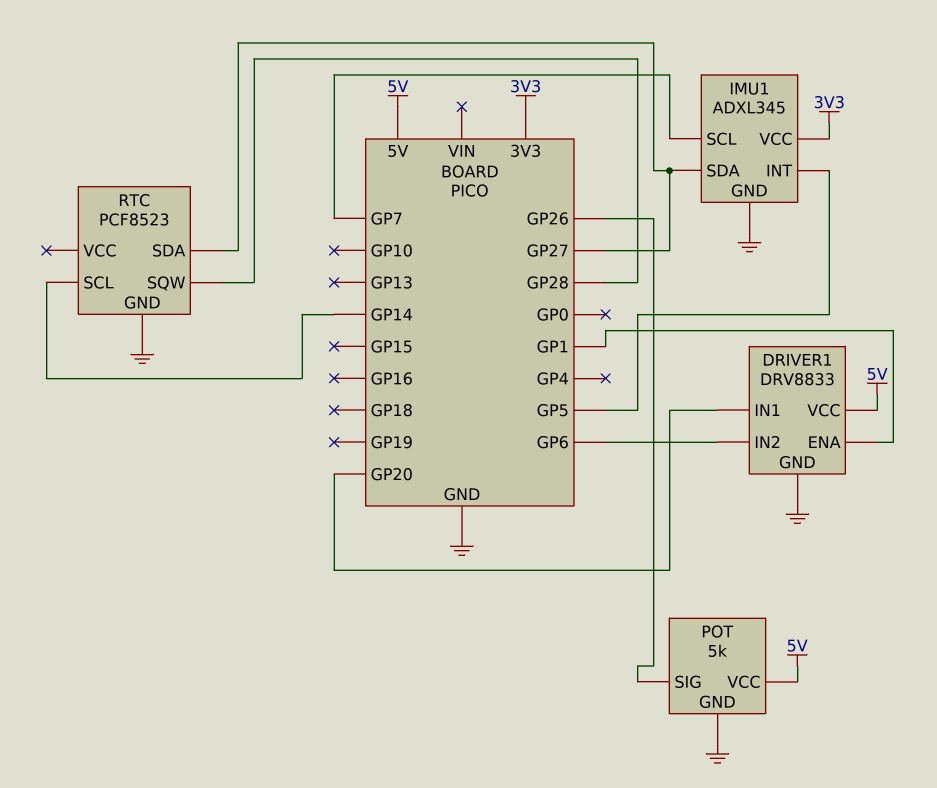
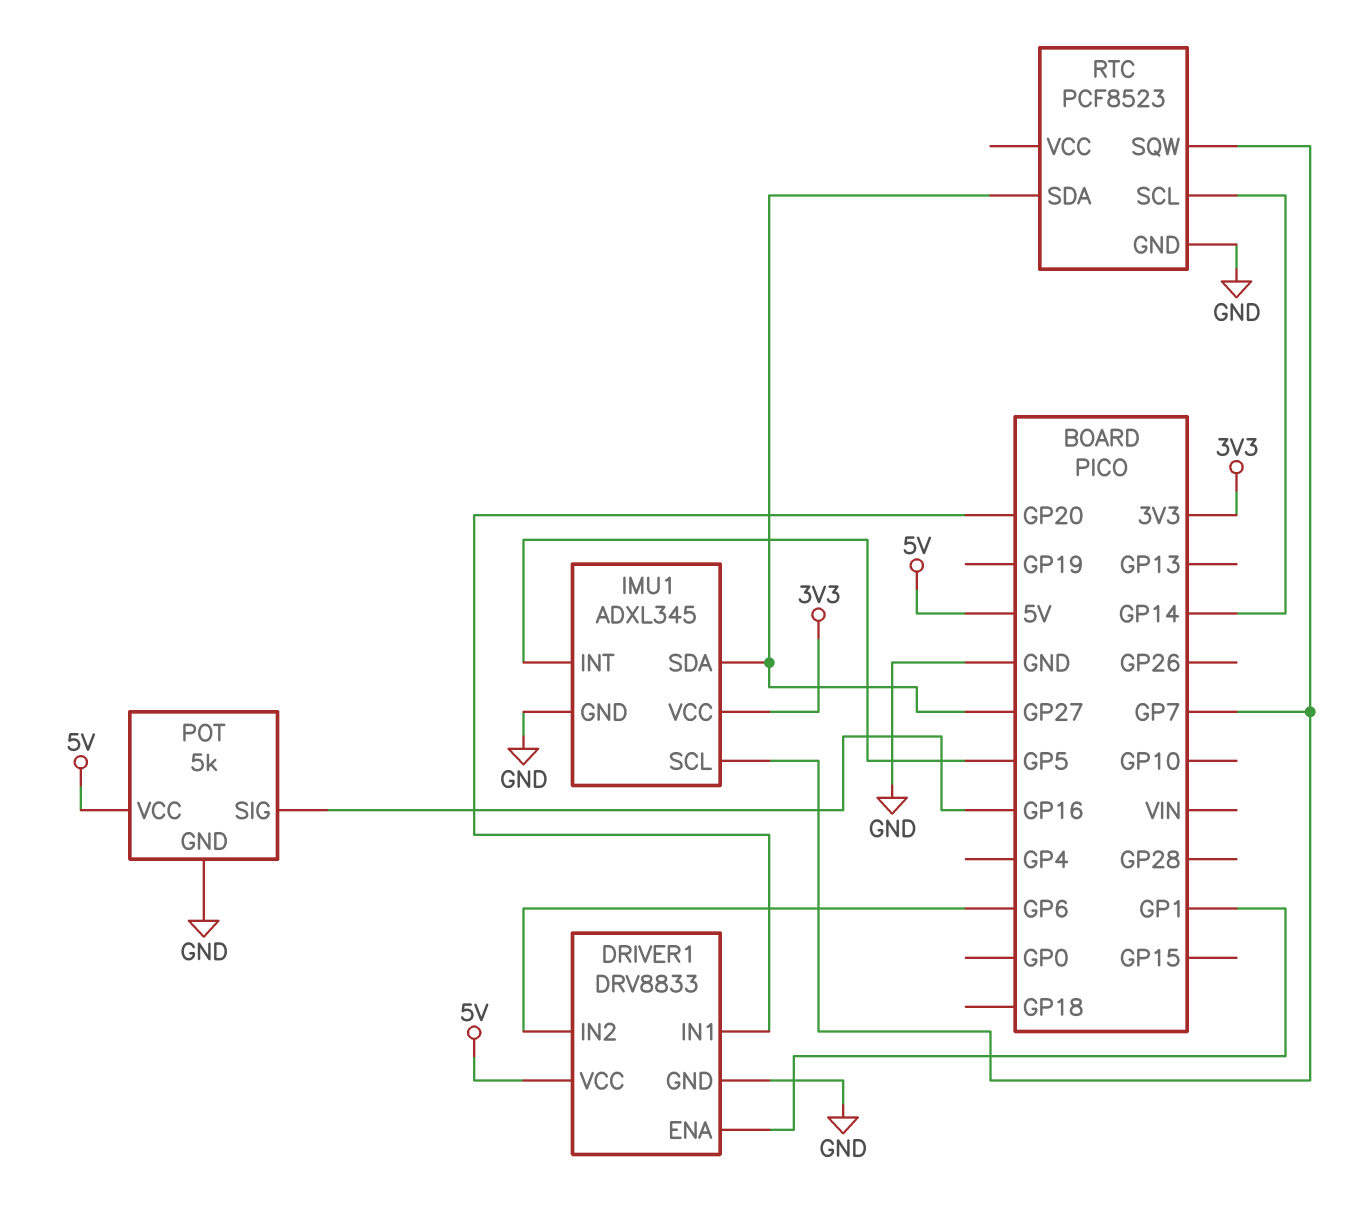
POT pin SIG: GP26 -> GP16
RTC pin SQW: GP28 -> GP7

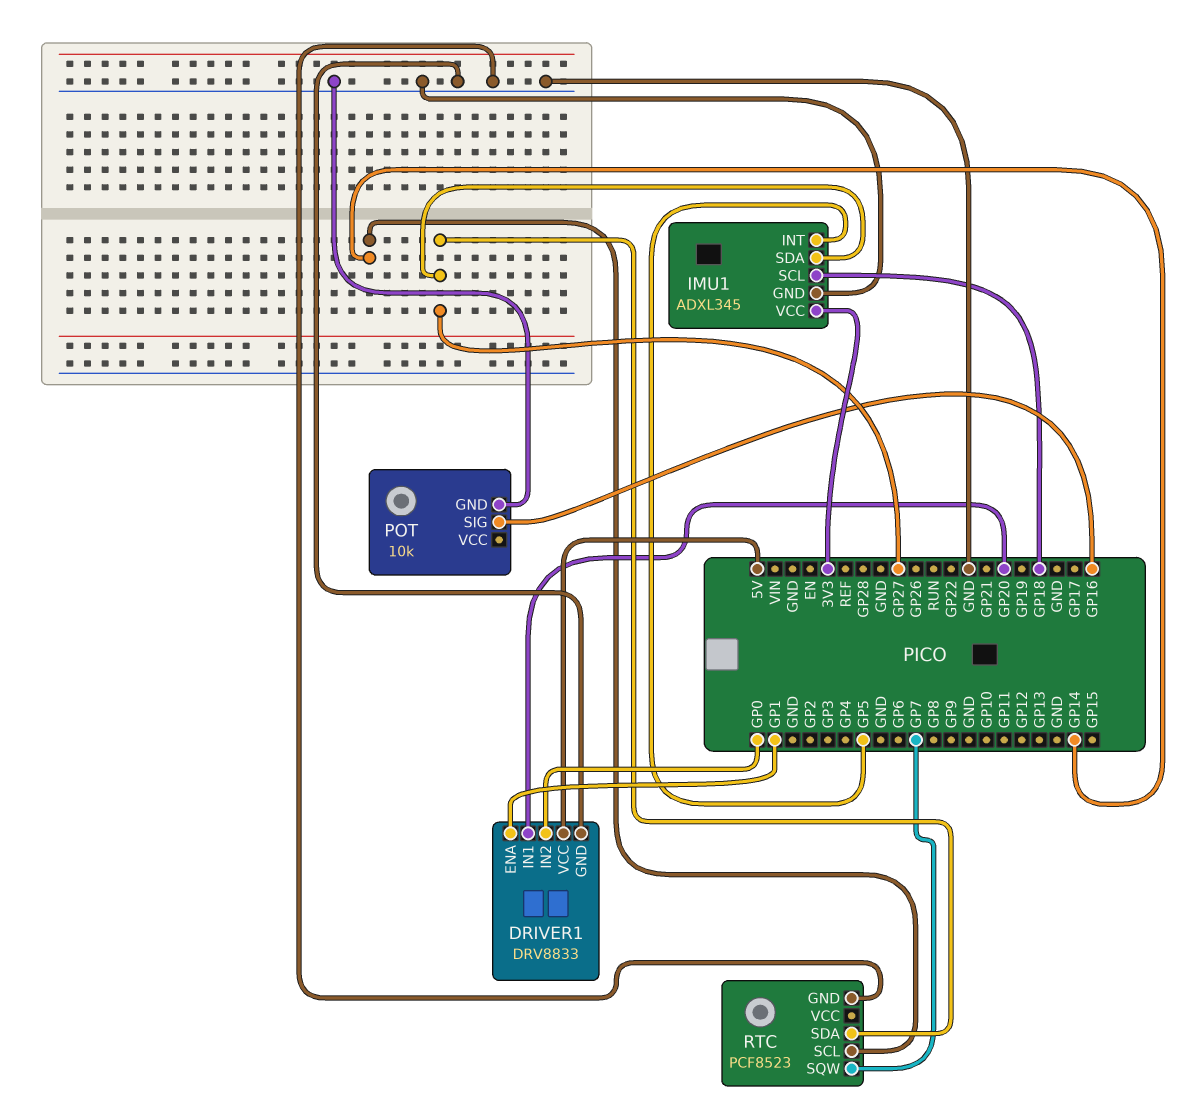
DRIVER1 pin IN2: GP6 -> GP0
IMU1 pin SCL: GP7 -> GP18
POT: 5k -> 10k
POT pin VCC: 5V -> none

